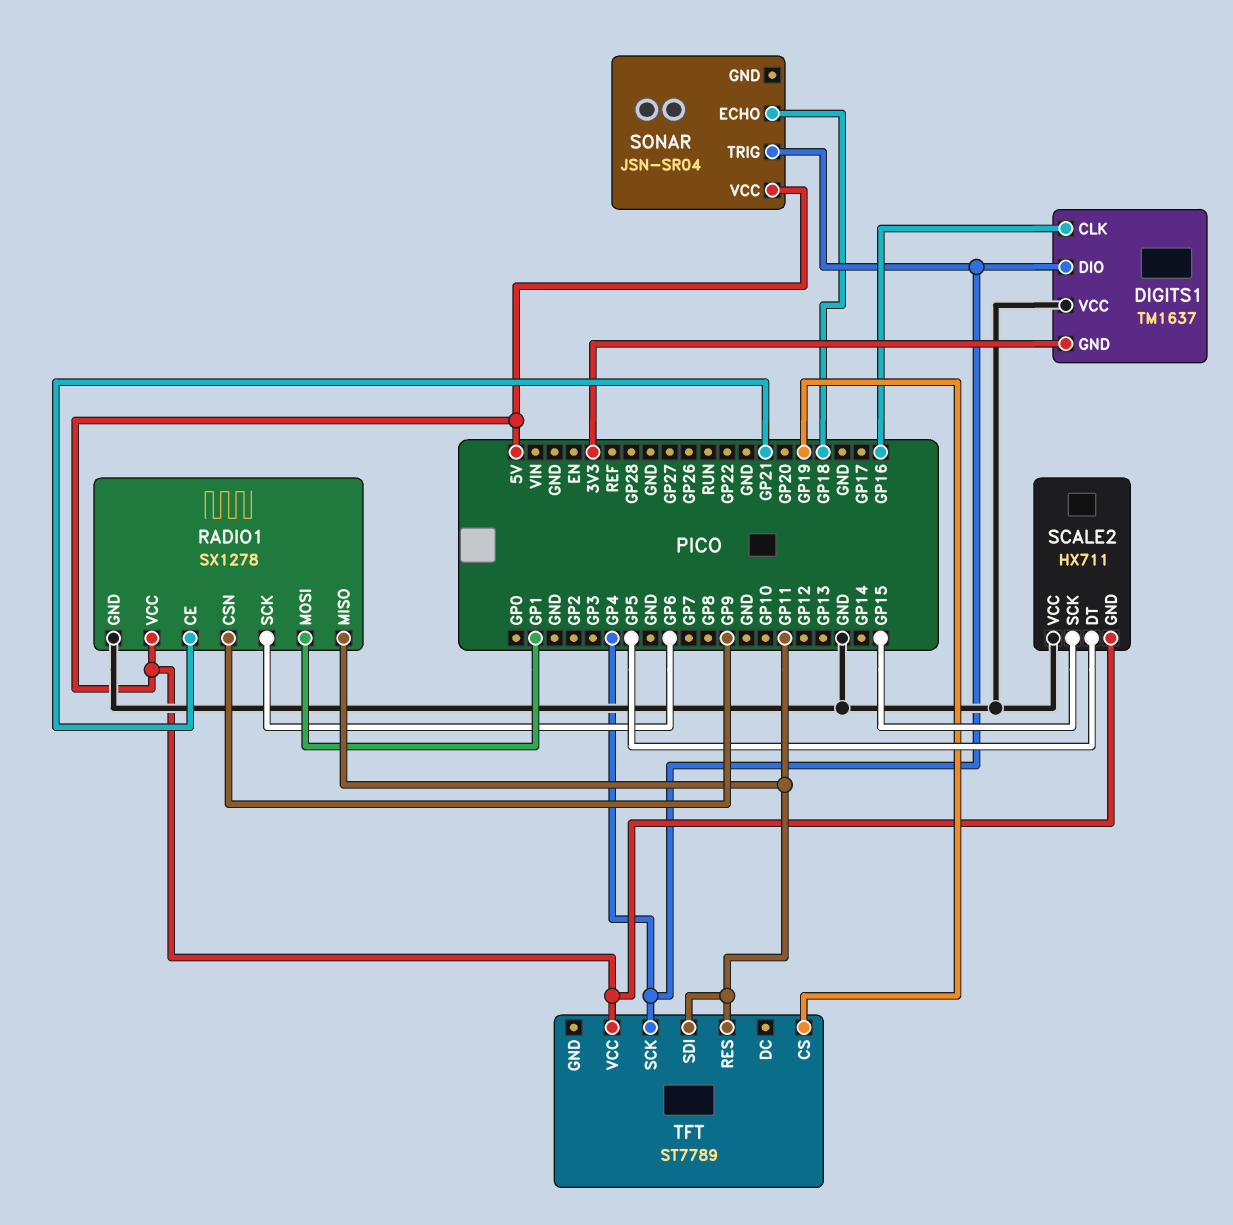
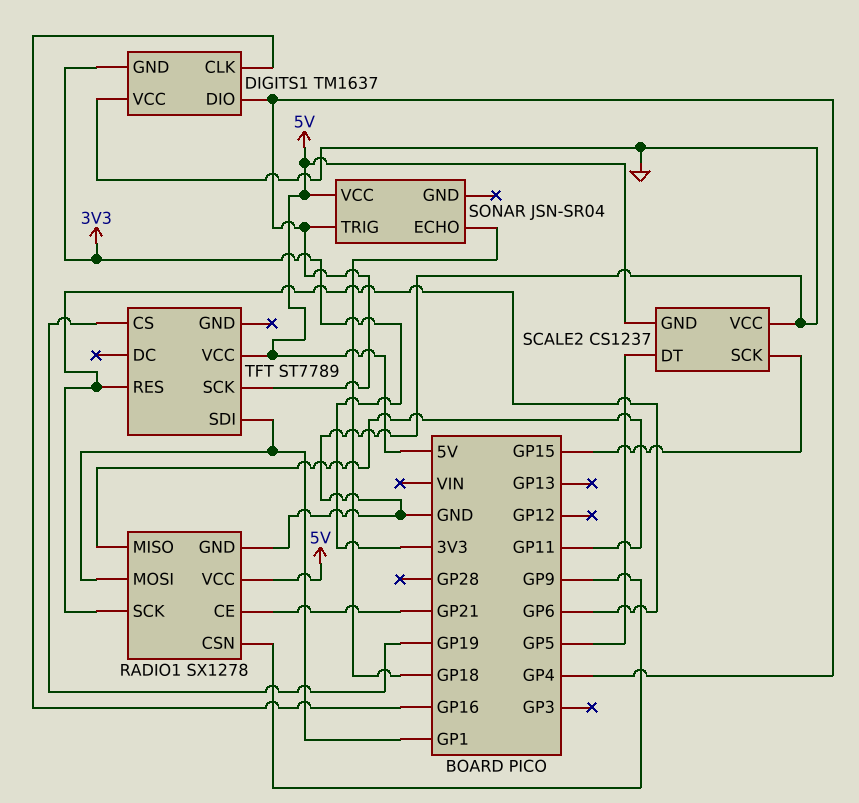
SCALE2: HX711 -> CS1237
TFT pin RES: GP11 -> GP6
TFT pin SDI: GP11 -> GP1

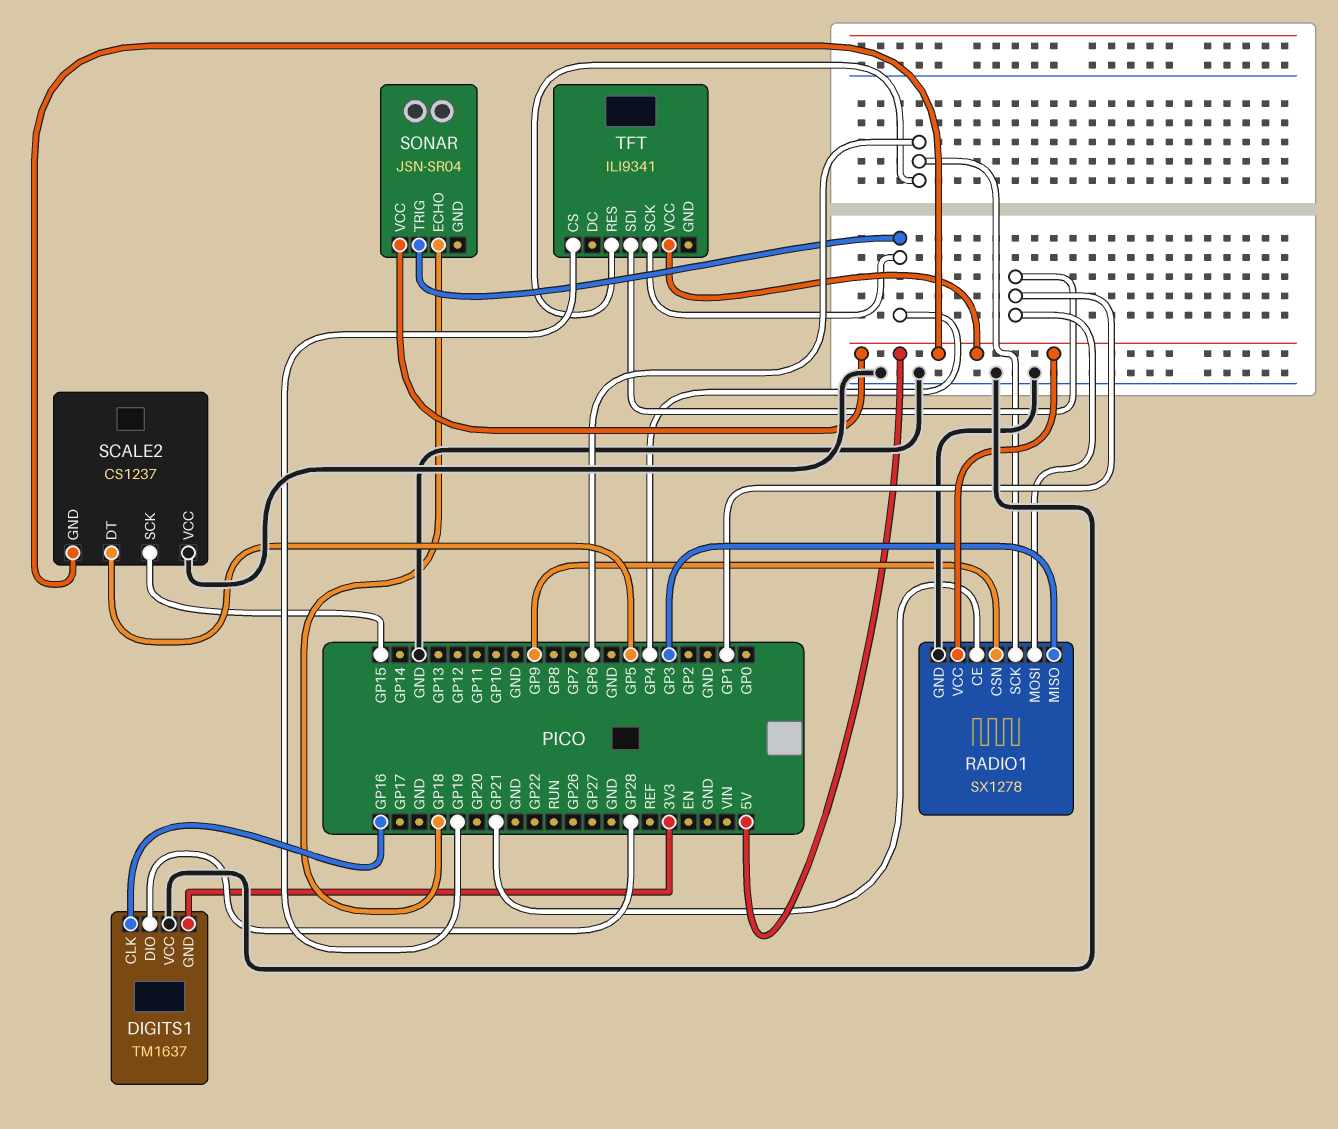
DIGITS1 pin DIO: GP4 -> GP28
RADIO1 pin MISO: GP11 -> GP3
TFT: ST7789 -> ILI9341

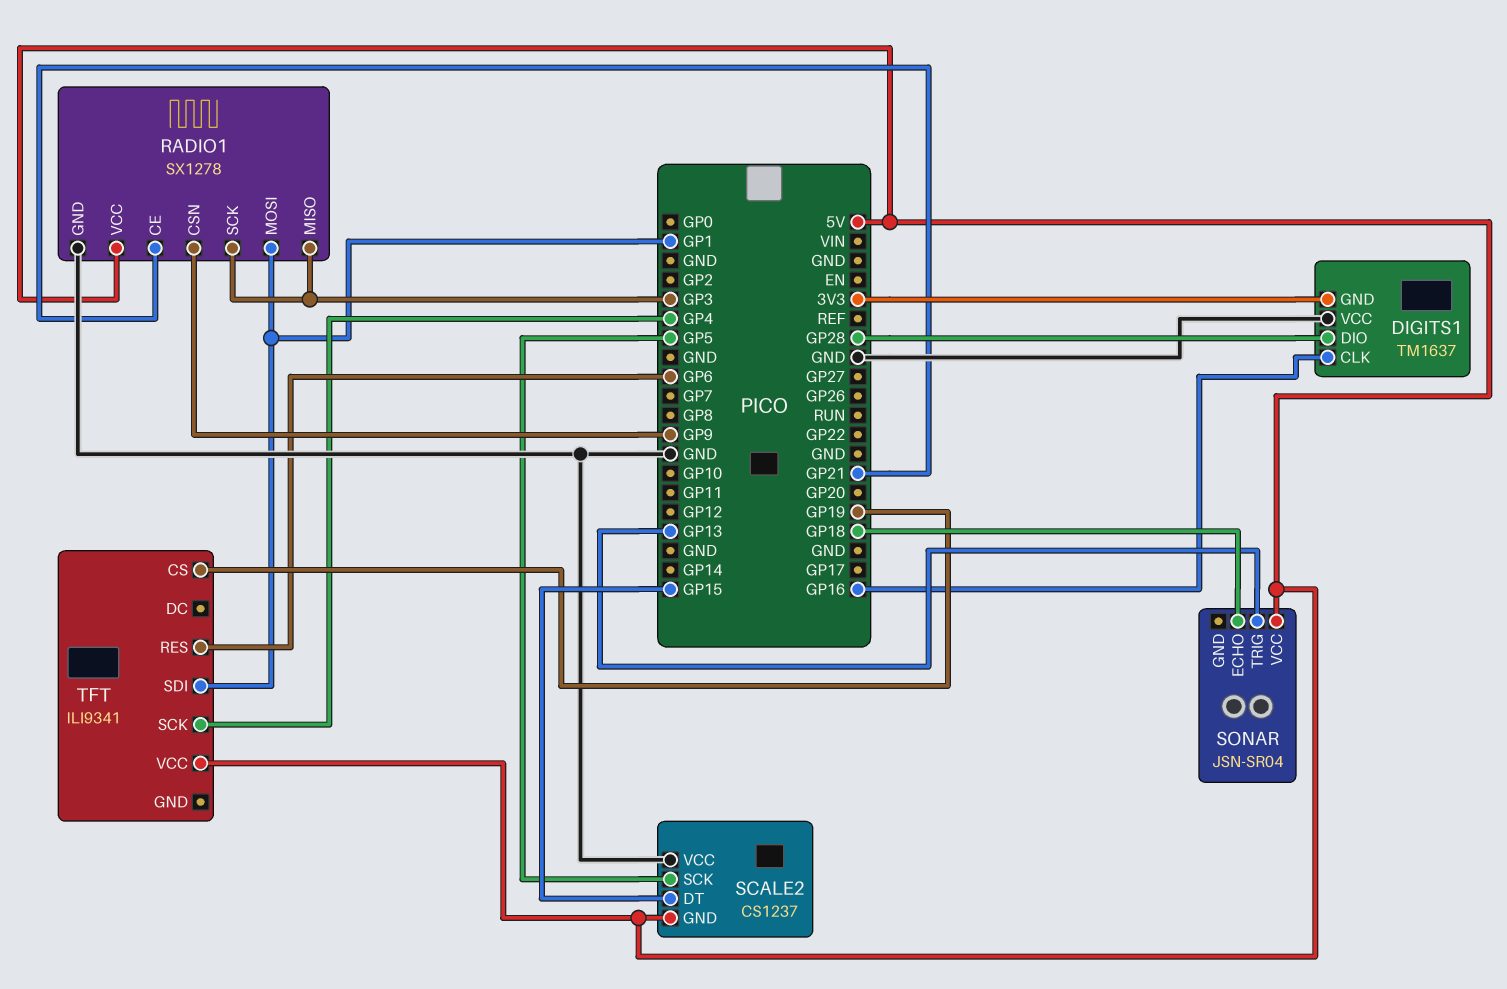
RADIO1 pin SCK: GP6 -> GP3
SCALE2 pin DT: GP5 -> GP15
SCALE2 pin SCK: GP15 -> GP5
SONAR pin TRIG: GP4 -> GP13

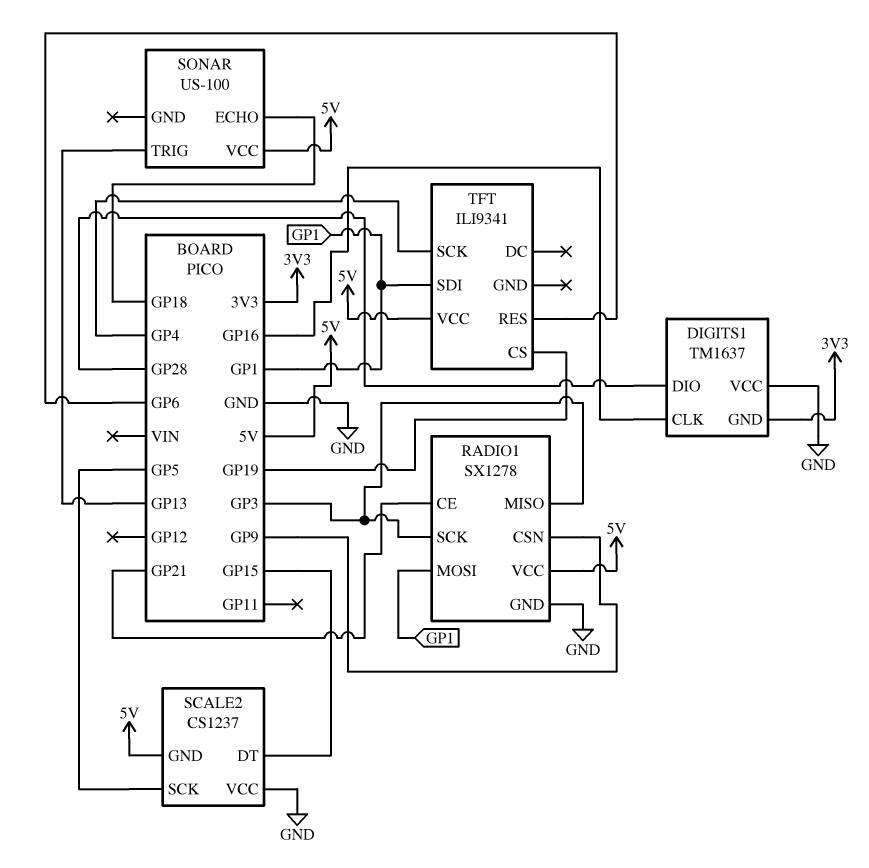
SONAR: JSN-SR04 -> US-100

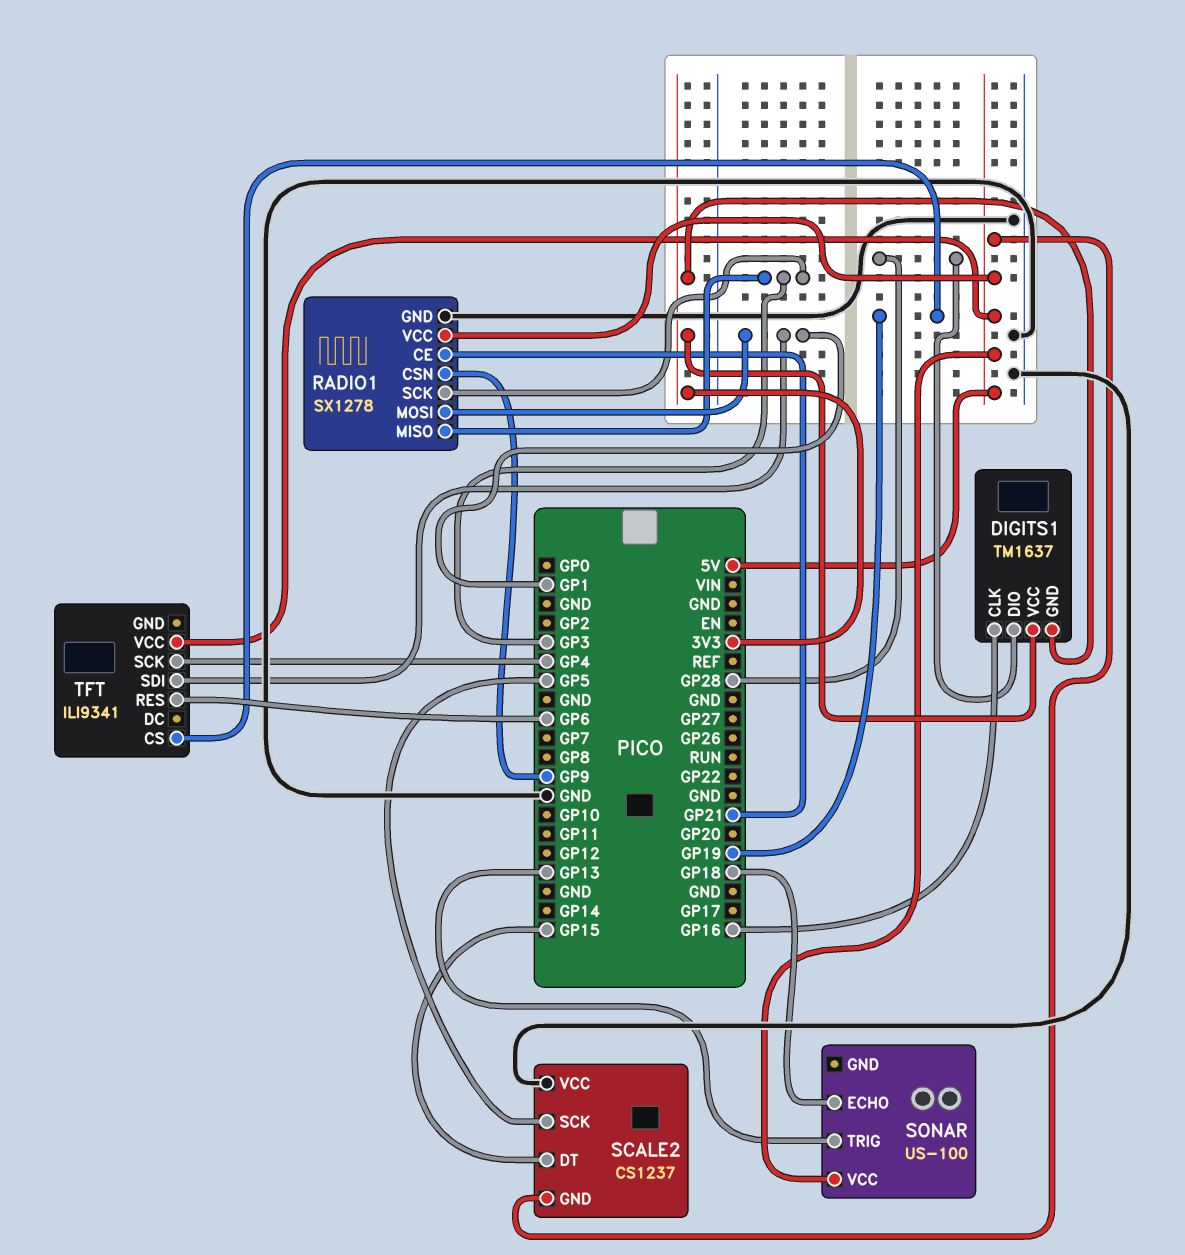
DIGITS1 pin VCC: GND -> 3V3

